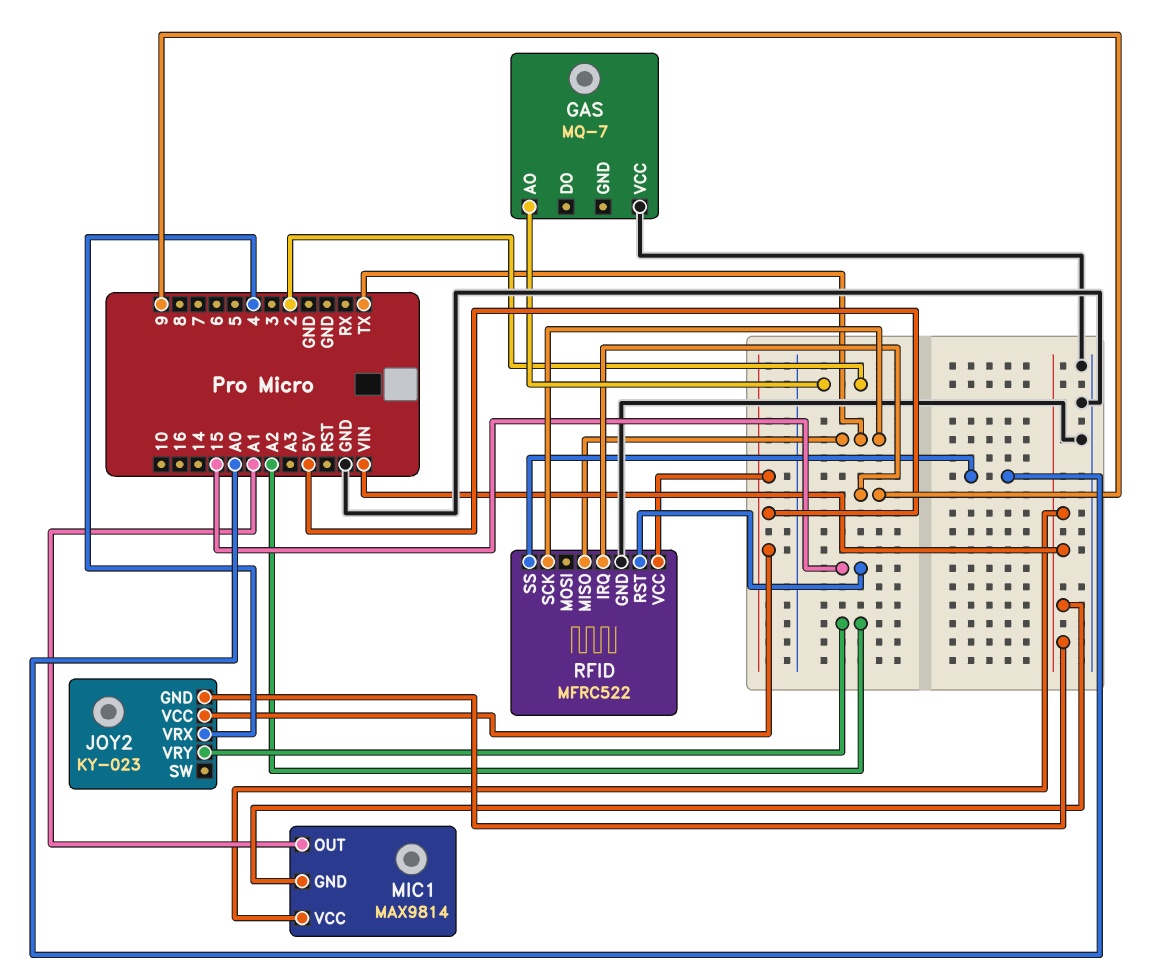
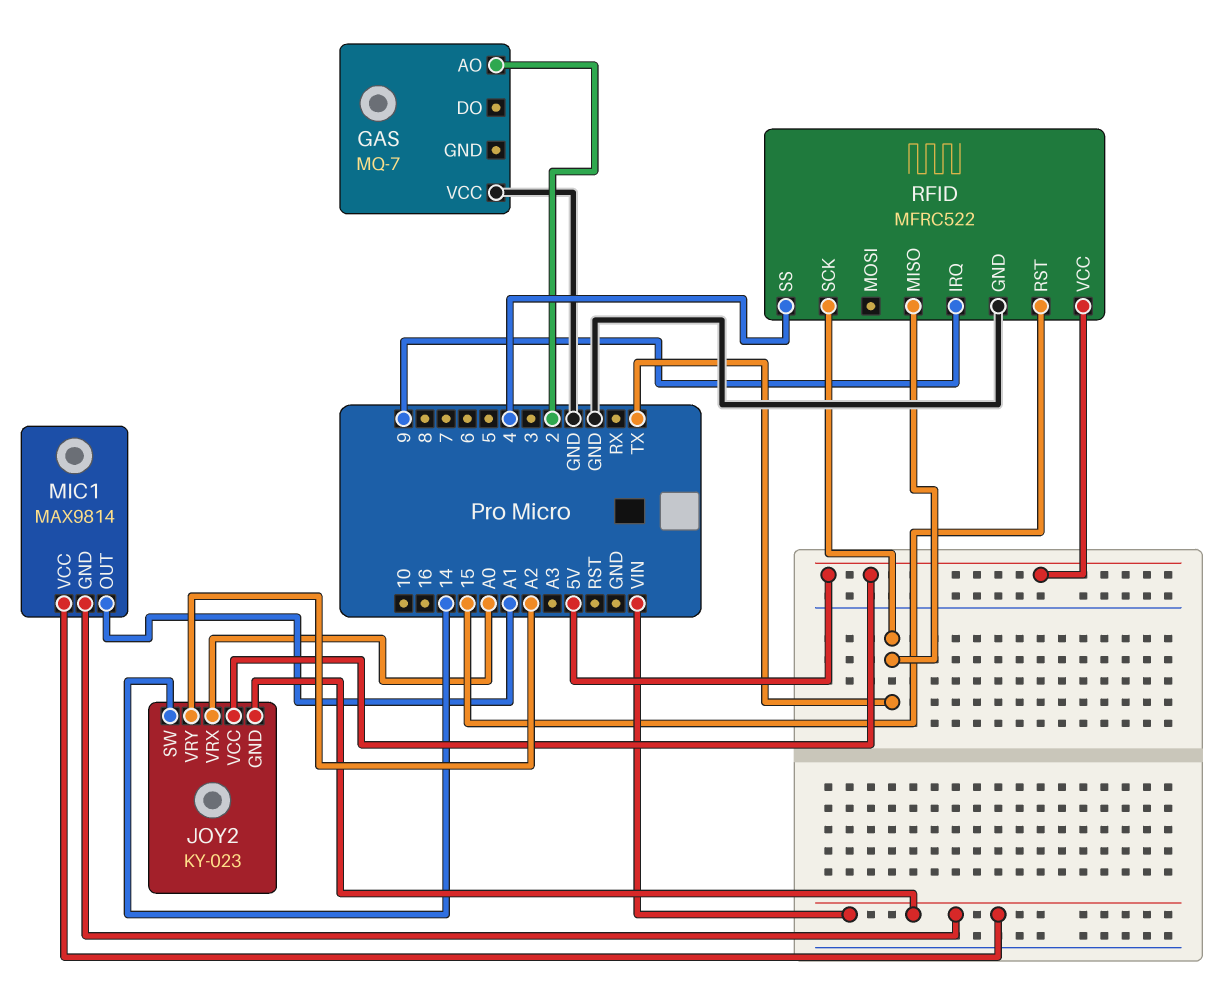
JOY2 pin SW: none -> 14
JOY2 pin VRX: 4 -> A0
RFID pin SS: A0 -> 4

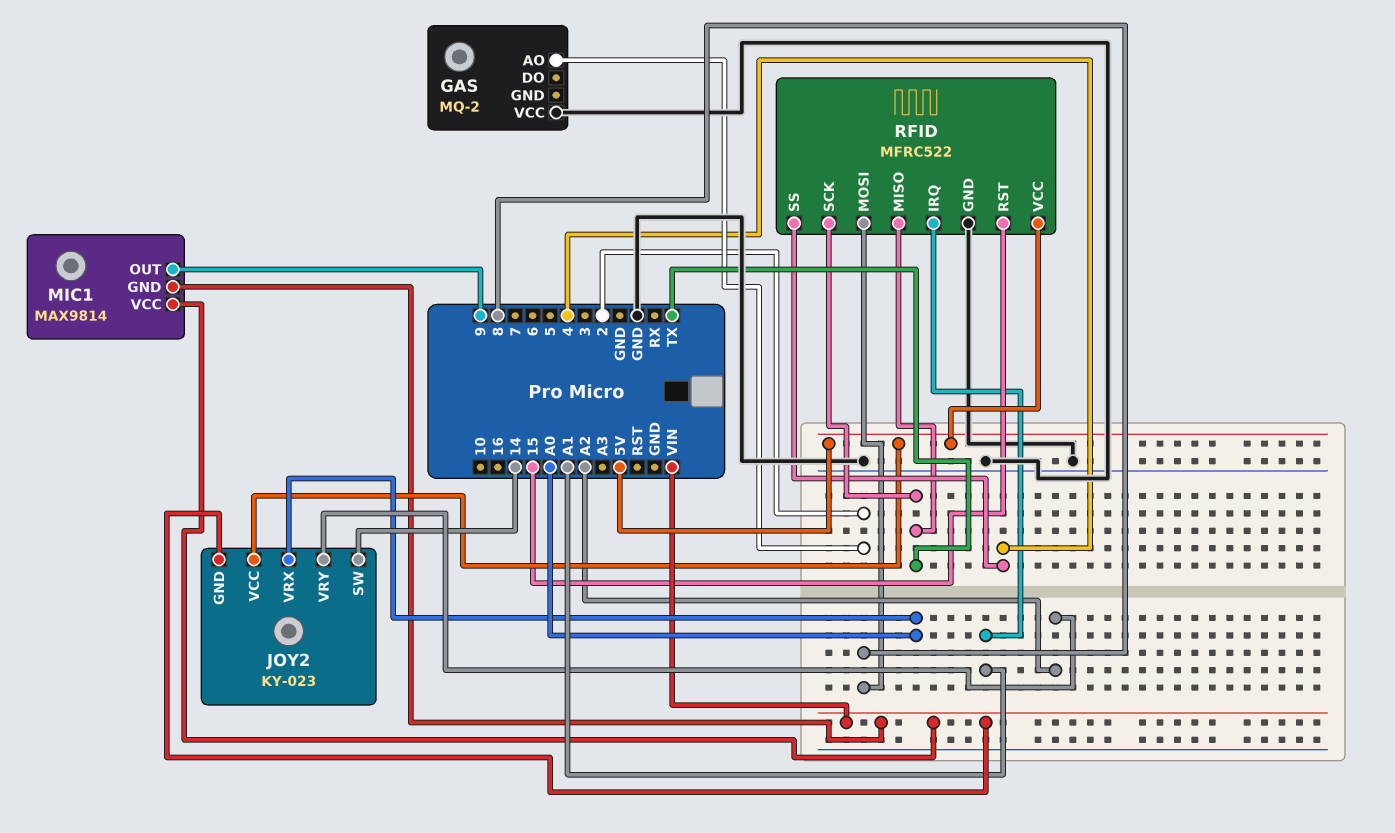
GAS: MQ-7 -> MQ-2
MIC1 pin OUT: A1 -> 9
RFID pin IRQ: 9 -> A1
RFID pin MOSI: none -> 8

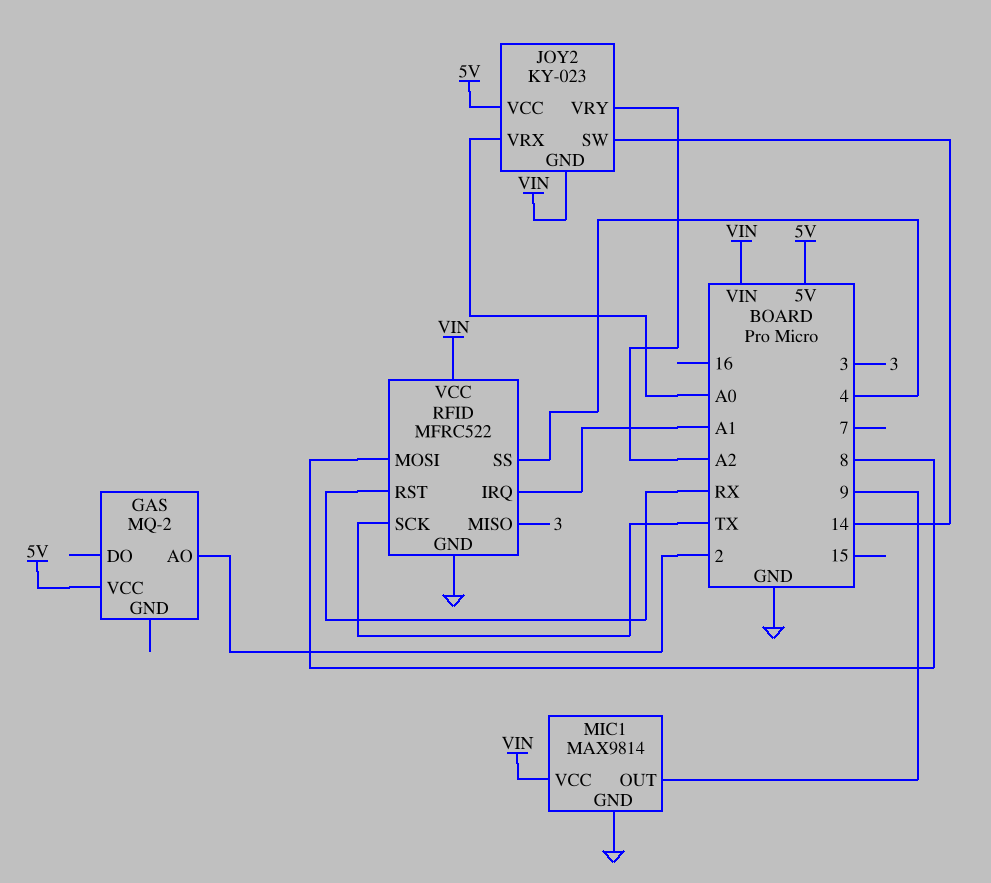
GAS pin VCC: GND -> 5V
MIC1 pin GND: VIN -> GND
RFID pin MISO: TX -> 3
RFID pin RST: 15 -> RX
RFID pin VCC: 5V -> VIN

